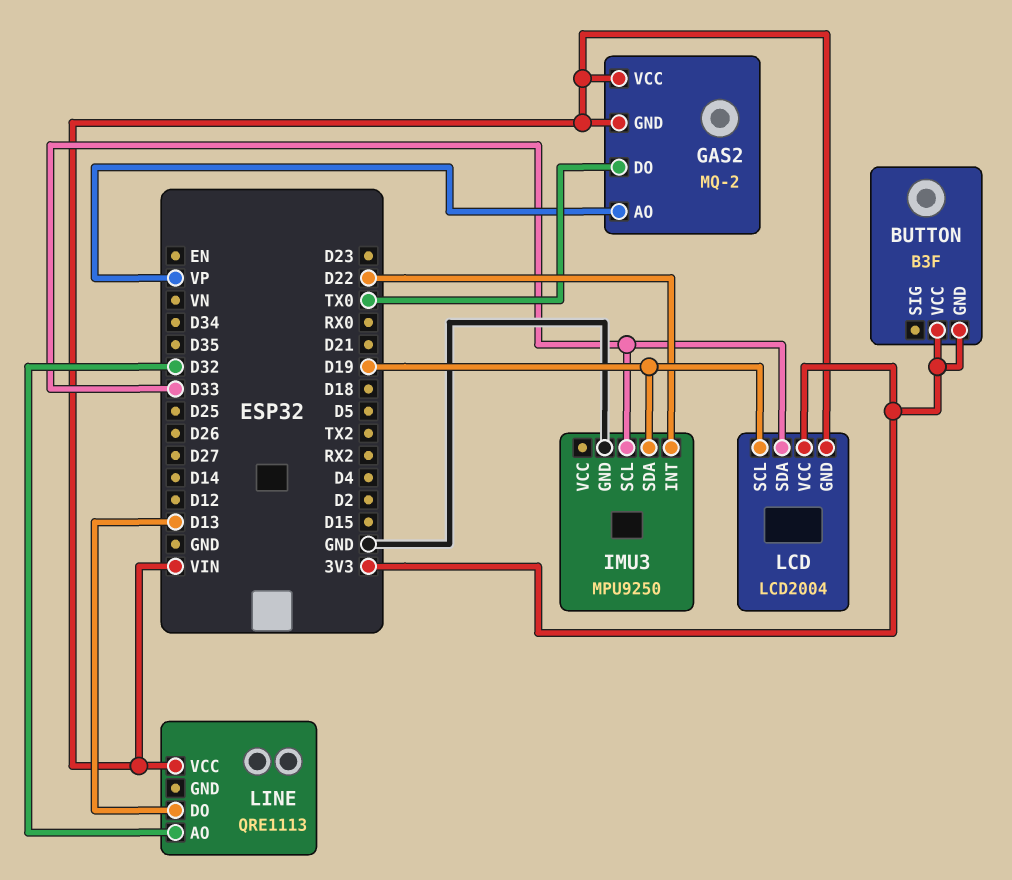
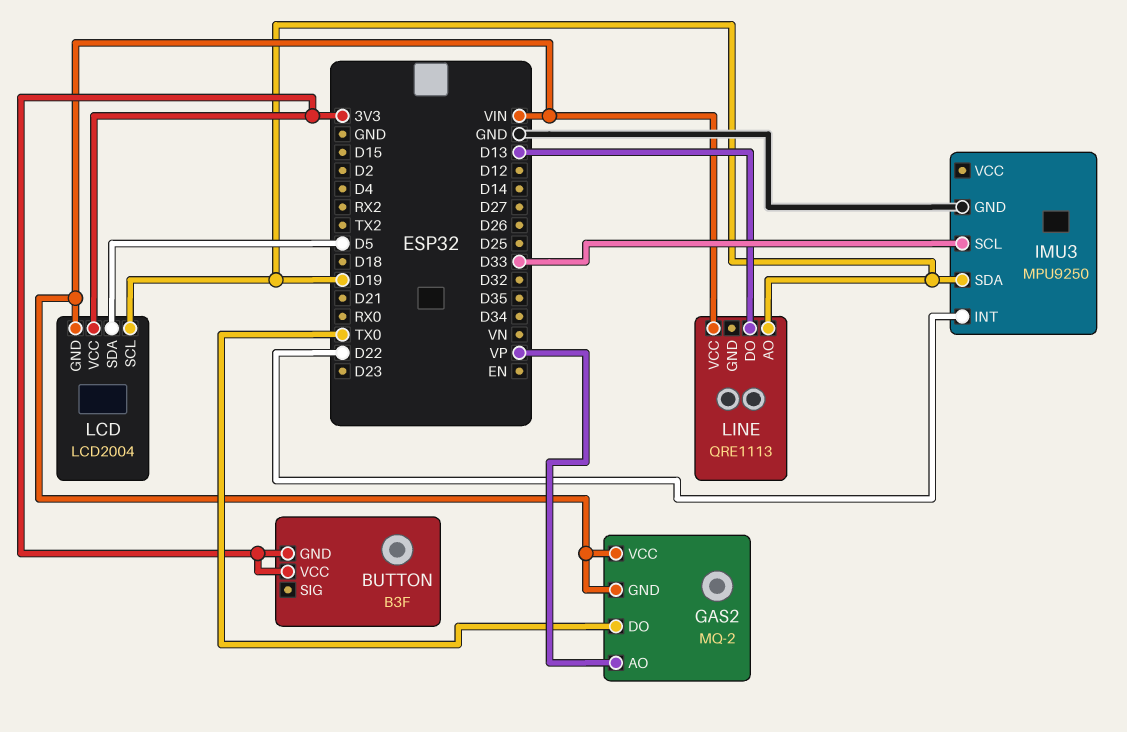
LCD pin SDA: D33 -> D5
LINE pin AO: D32 -> D19

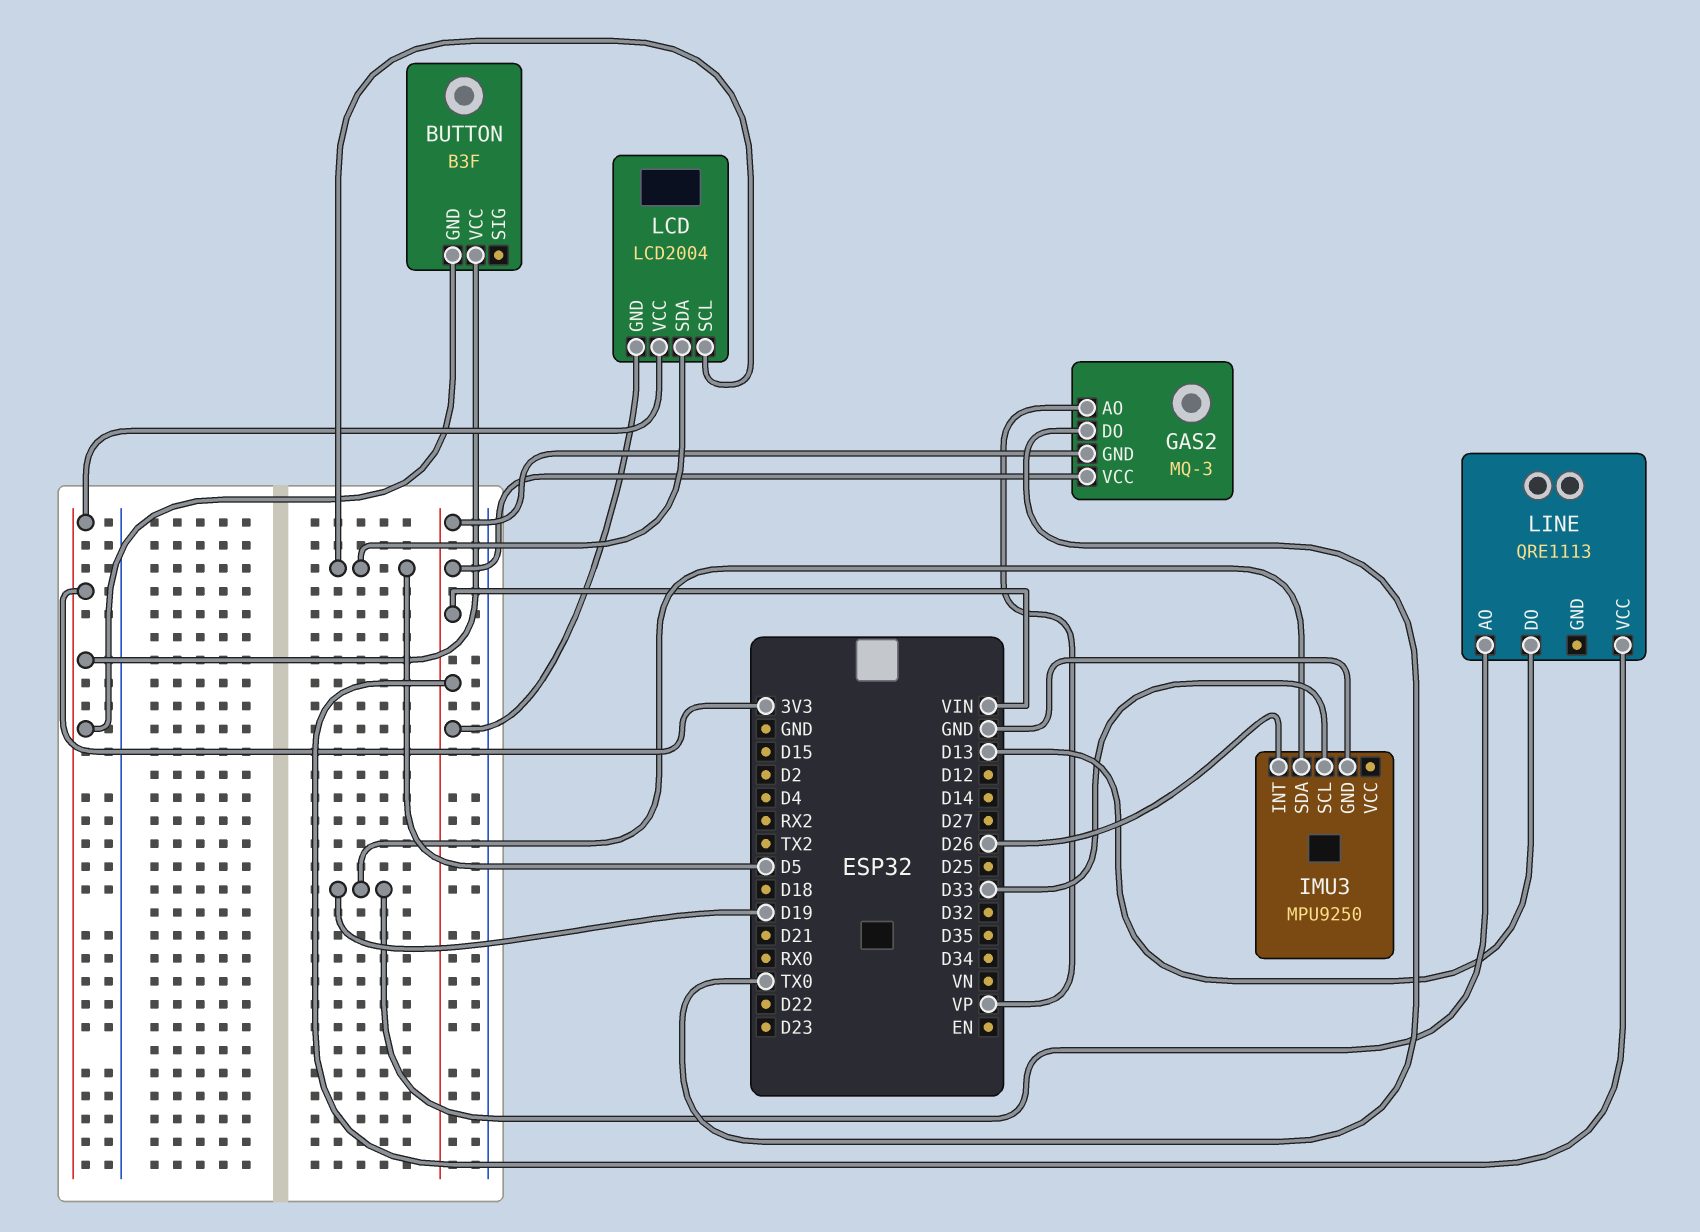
GAS2: MQ-2 -> MQ-3
IMU3 pin INT: D22 -> D26
LCD pin SCL: D19 -> D5

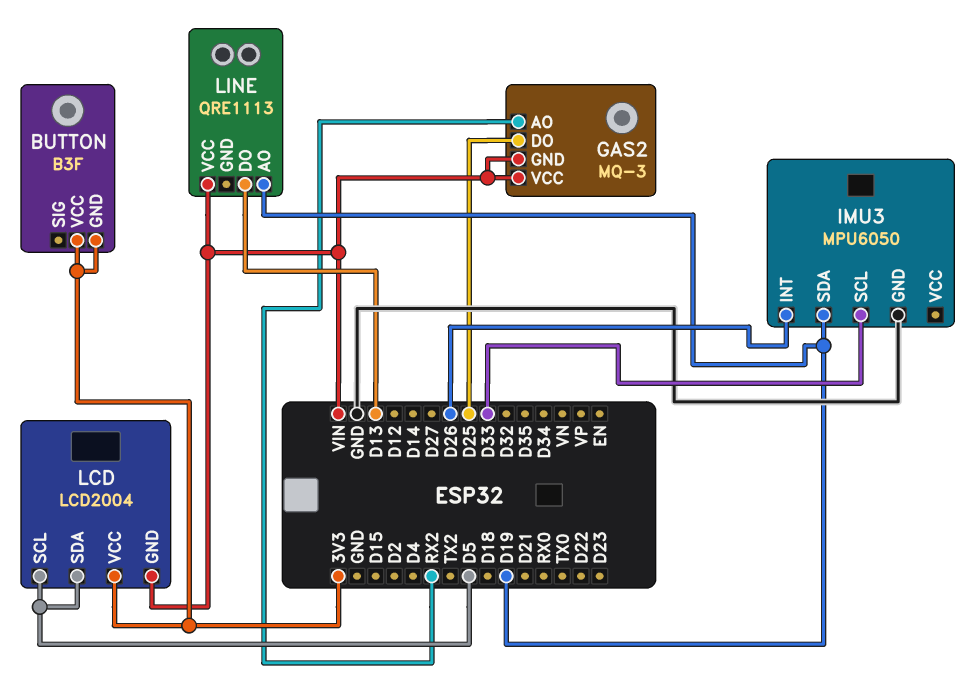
GAS2 pin AO: VP -> RX2
GAS2 pin DO: TX0 -> D25
IMU3: MPU9250 -> MPU6050

